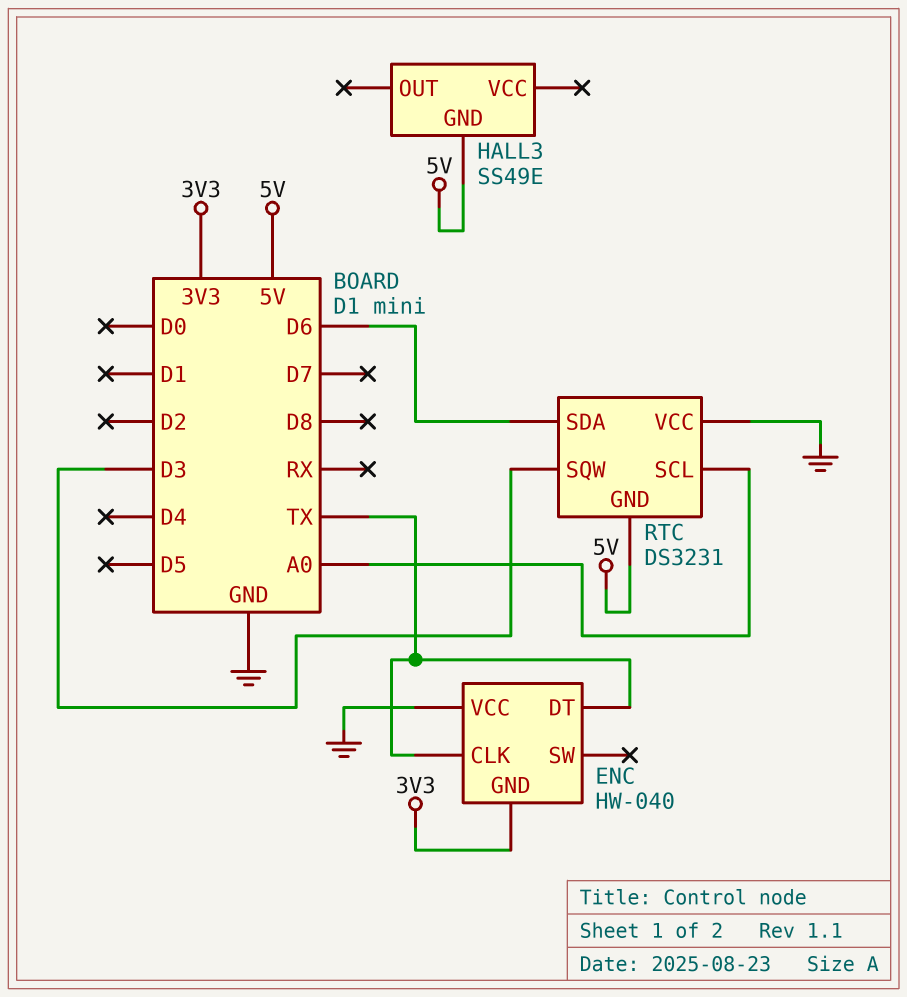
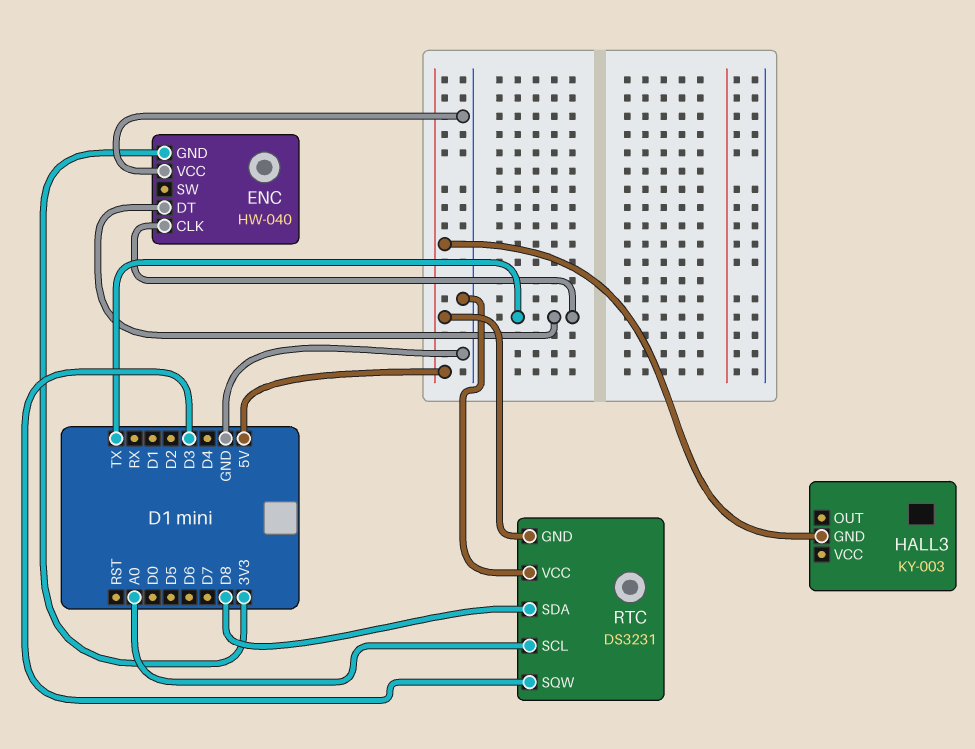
HALL3: SS49E -> KY-003
RTC pin SDA: D6 -> D8

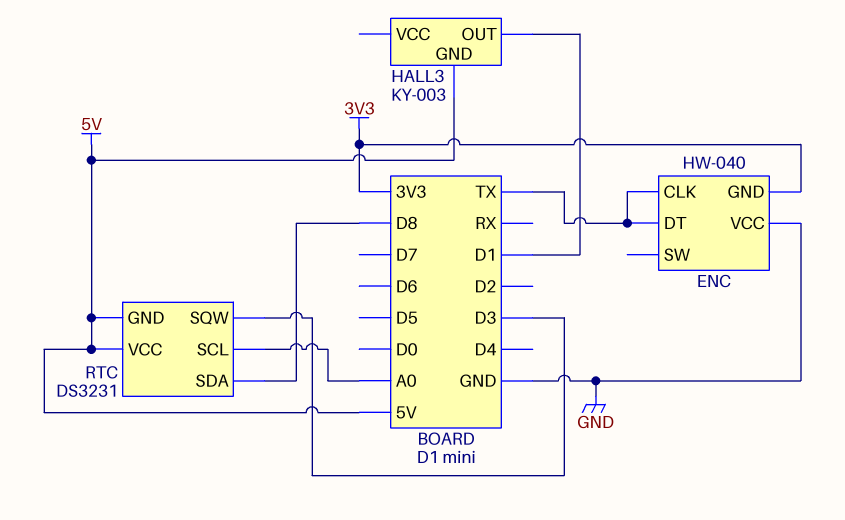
HALL3 pin OUT: none -> D1
RTC pin VCC: GND -> 5V

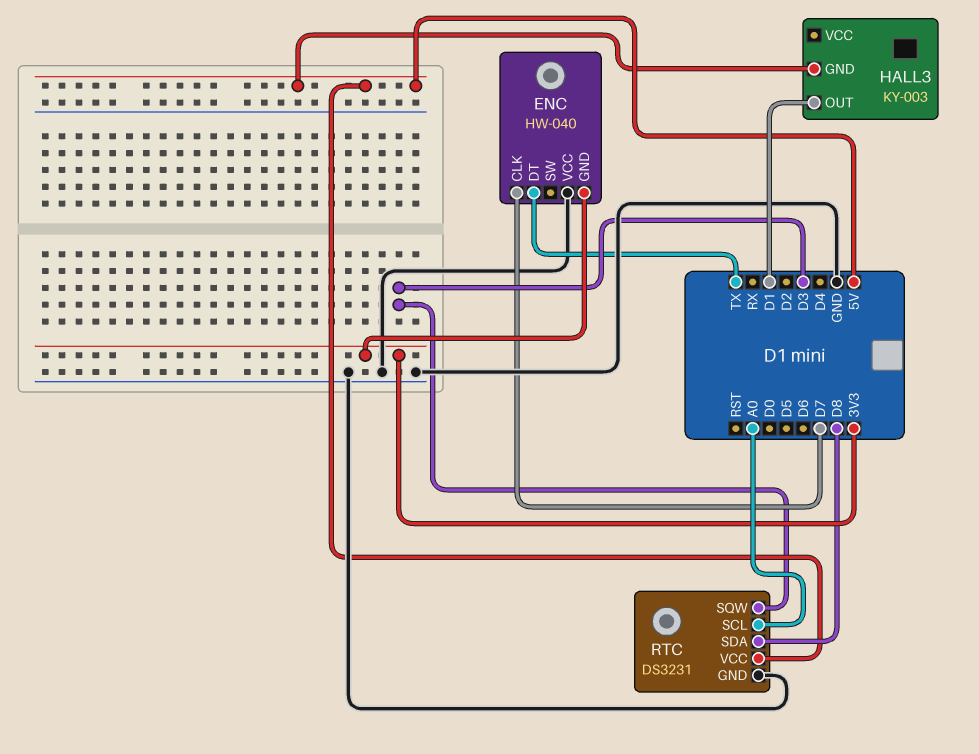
ENC pin CLK: TX -> D7
RTC pin GND: 5V -> GND

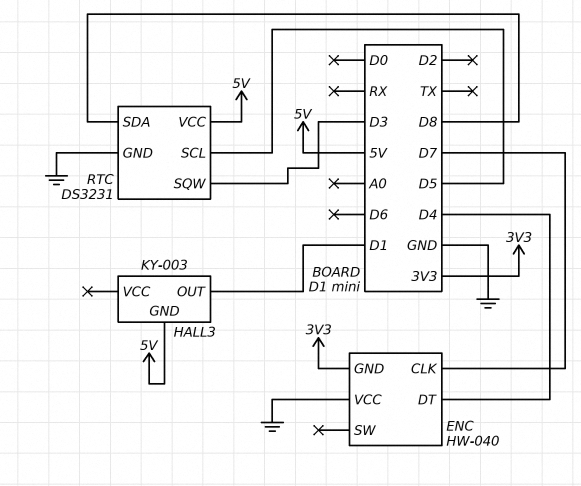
ENC pin DT: TX -> D4
RTC pin SCL: A0 -> D5

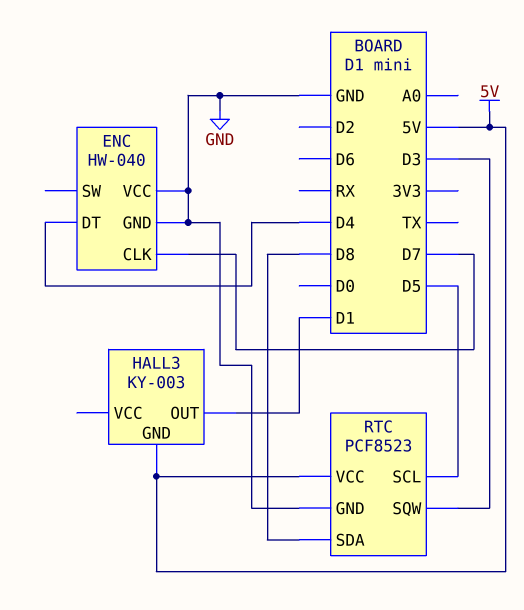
ENC pin GND: 3V3 -> GND
RTC: DS3231 -> PCF8523

